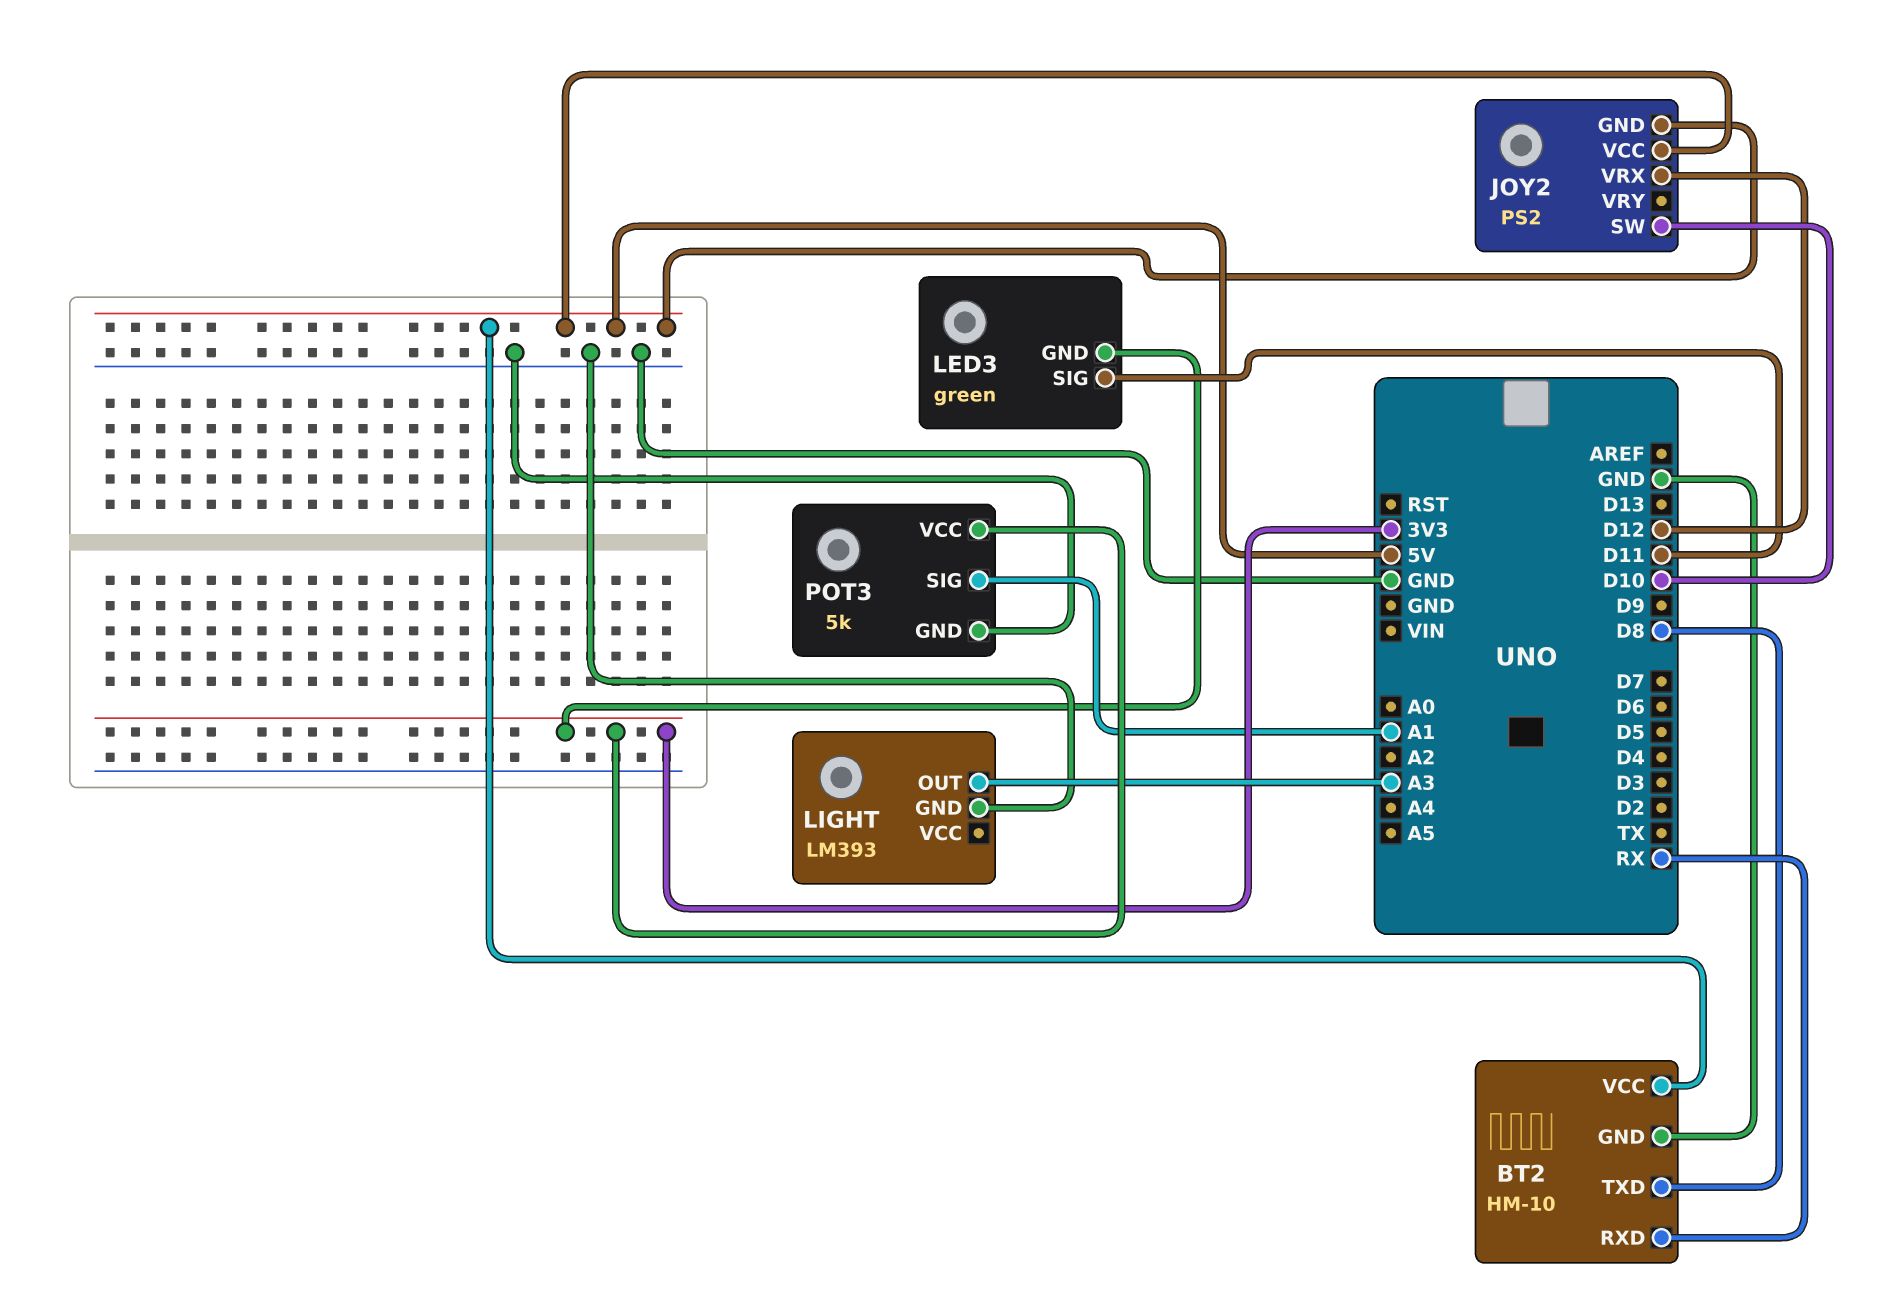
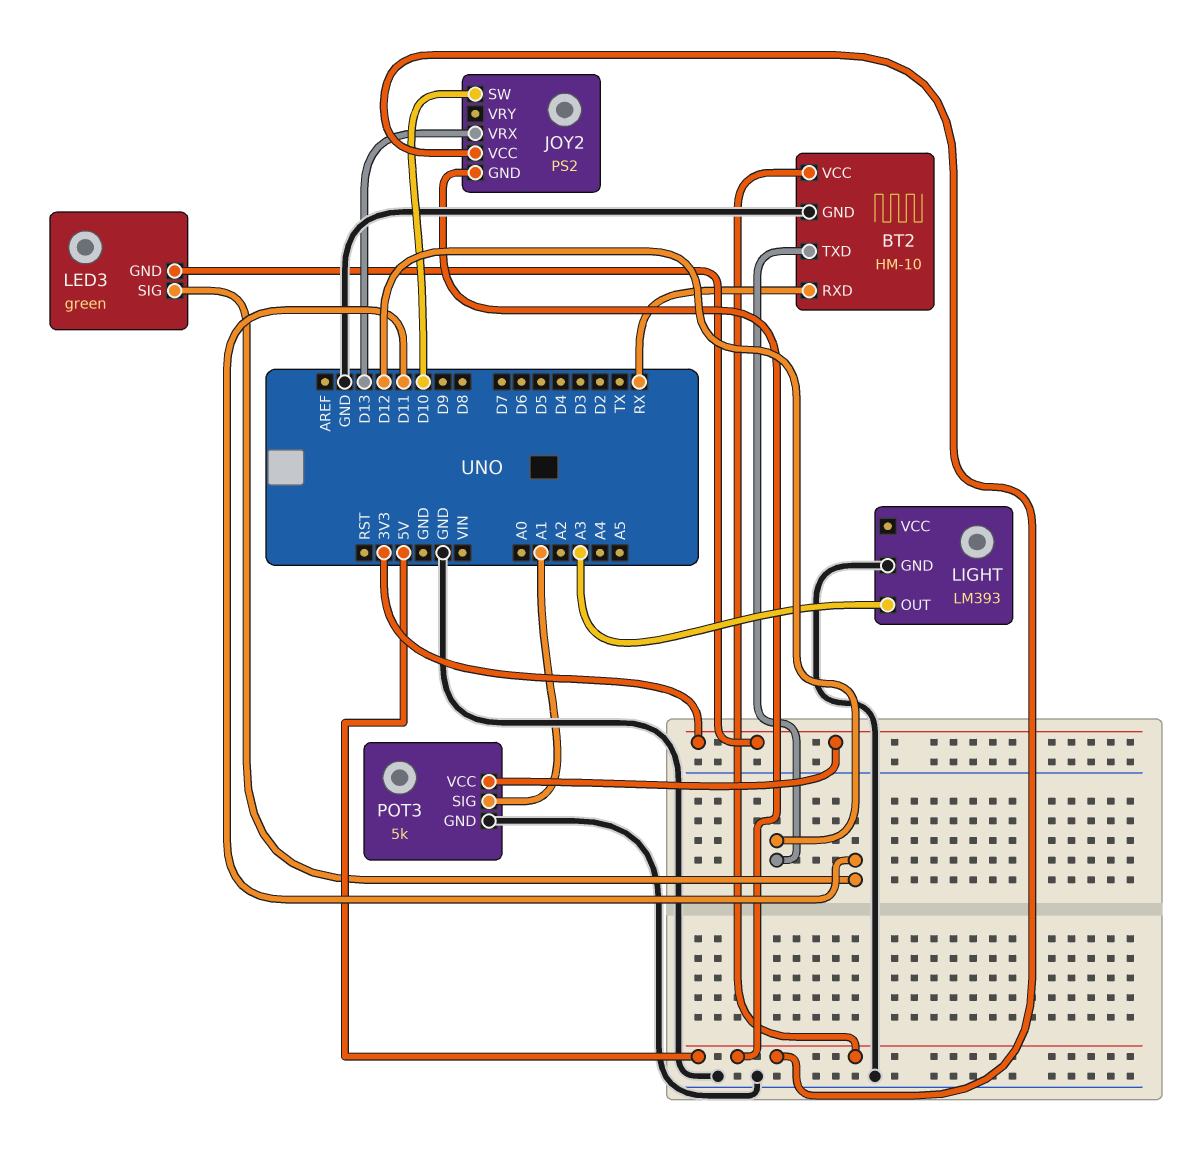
BT2 pin TXD: D8 -> D12
JOY2 pin VRX: D12 -> D13

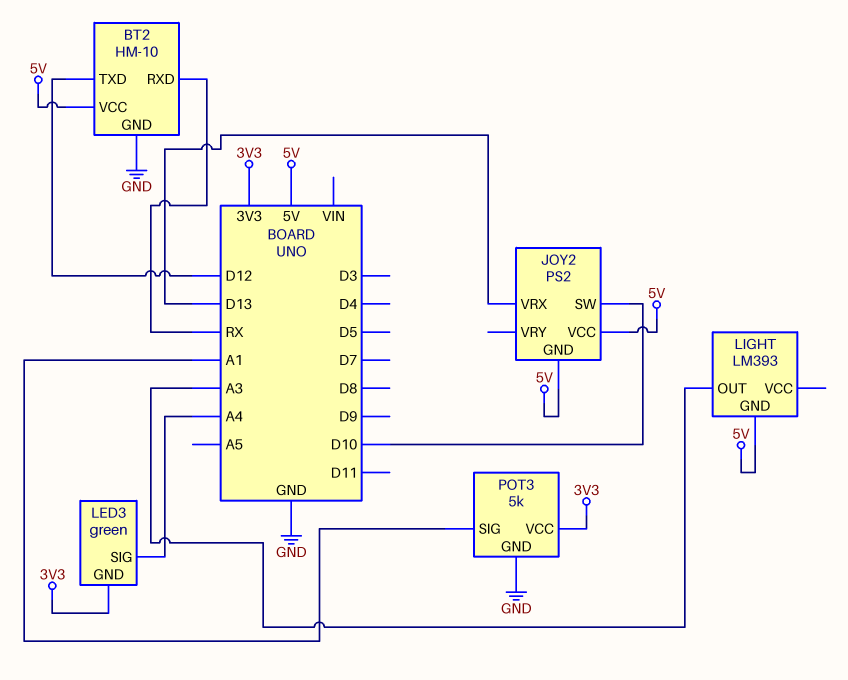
LED3 pin SIG: D11 -> A4
LIGHT pin GND: GND -> 5V

